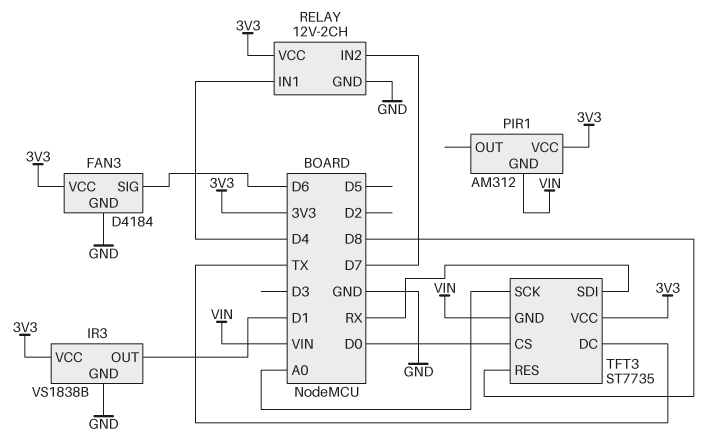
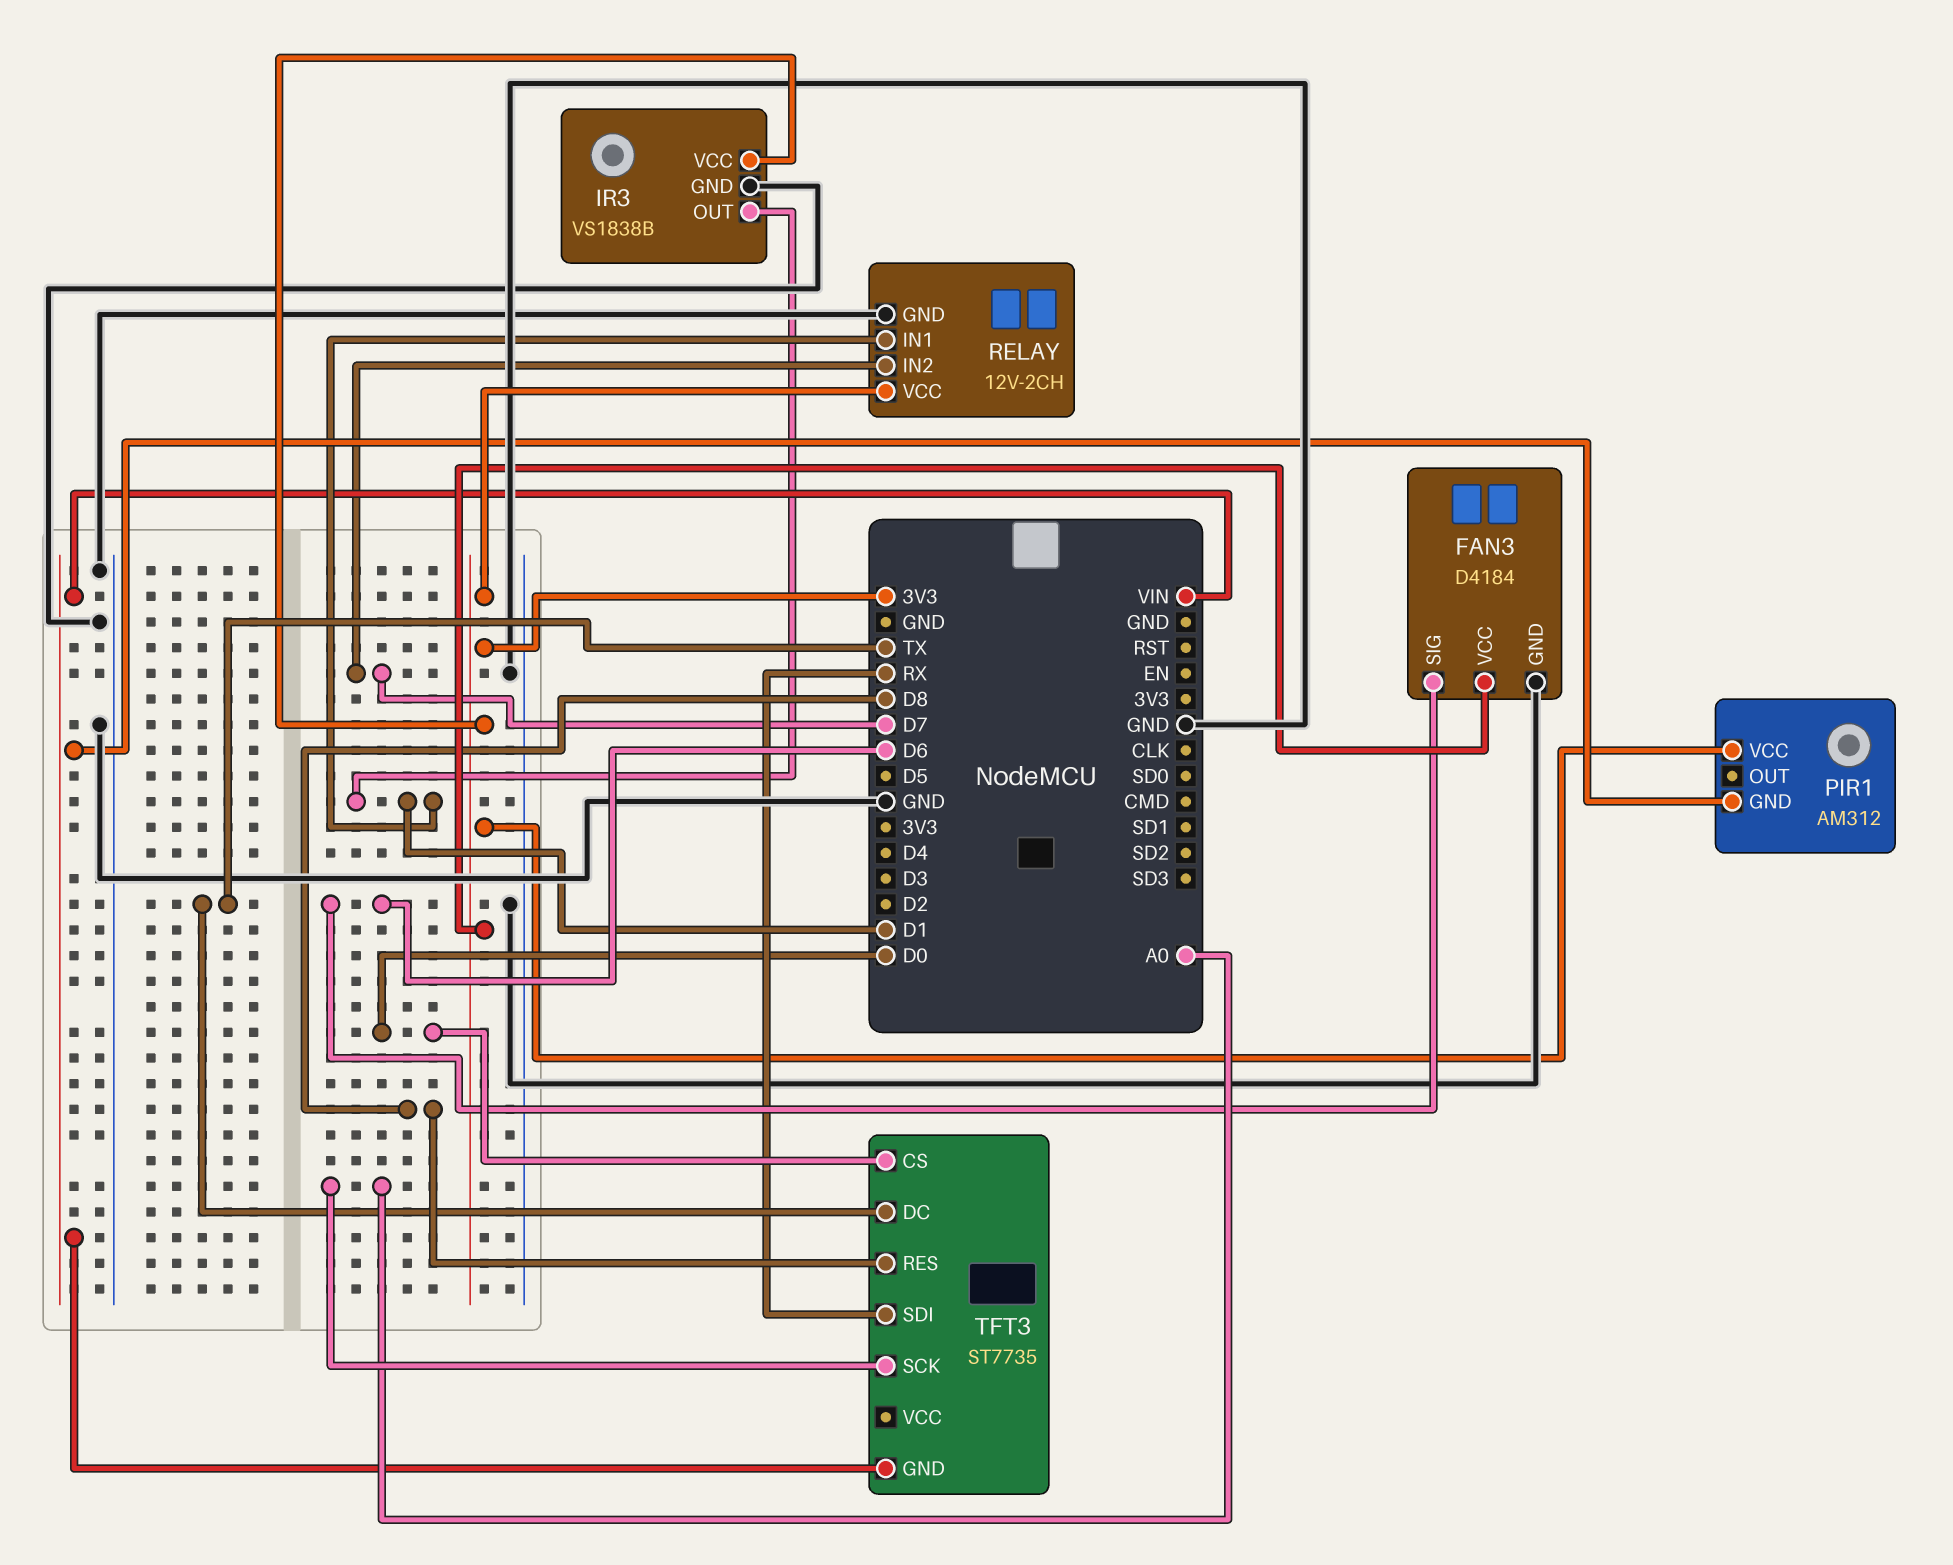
RELAY pin IN1: D4 -> D1
TFT3 pin VCC: 3V3 -> none

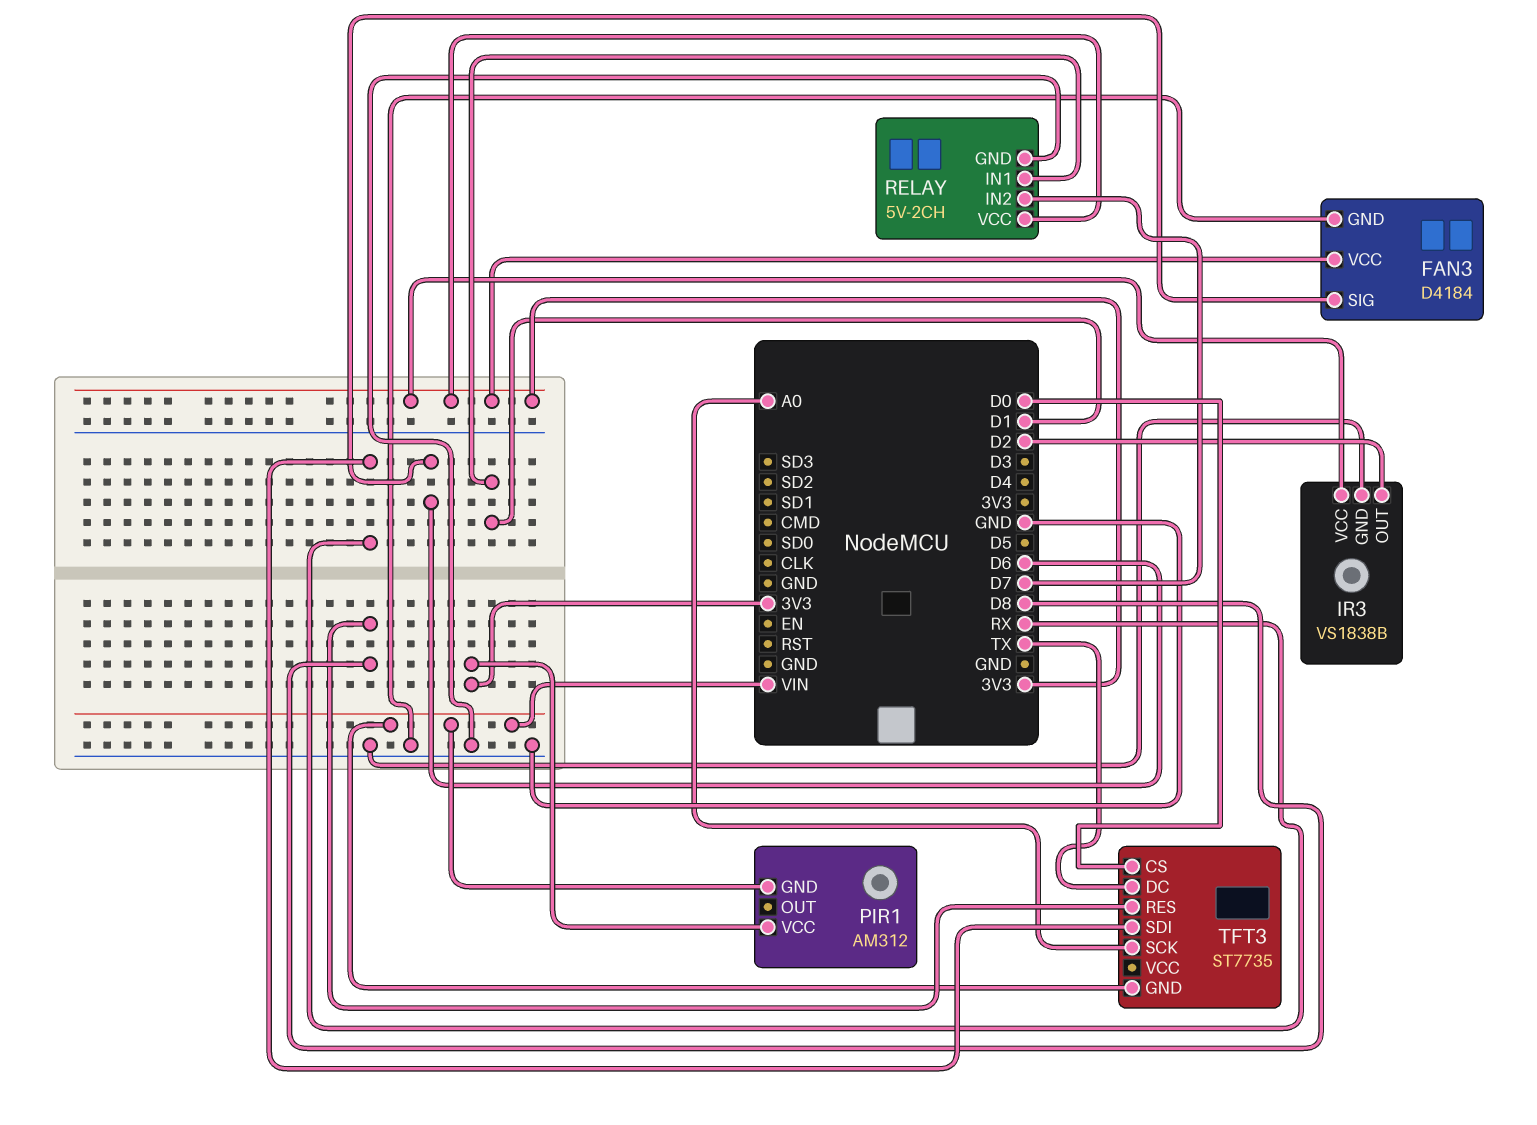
IR3 pin OUT: D1 -> D2
RELAY: 12V-2CH -> 5V-2CH

